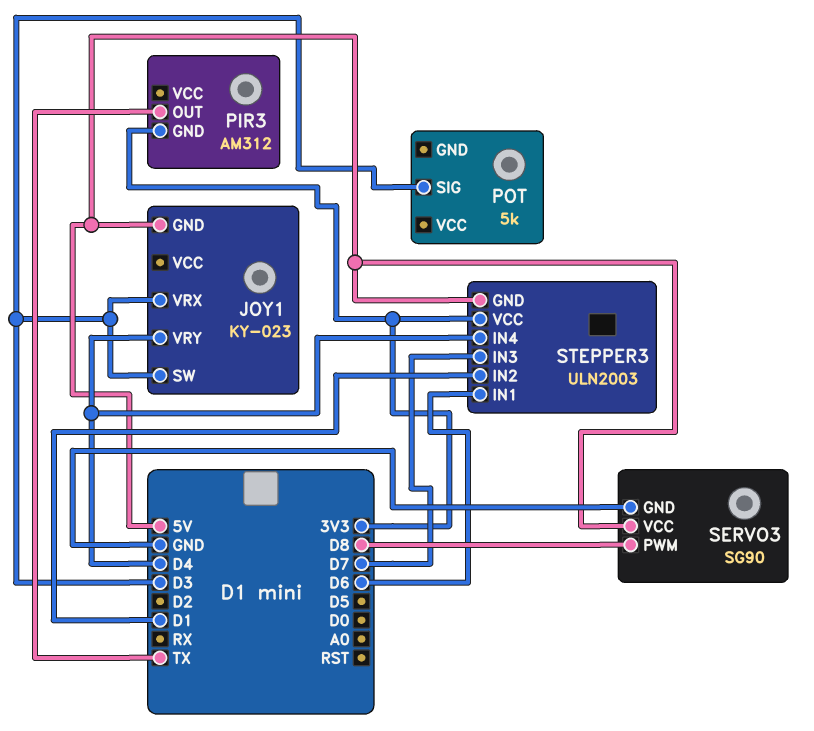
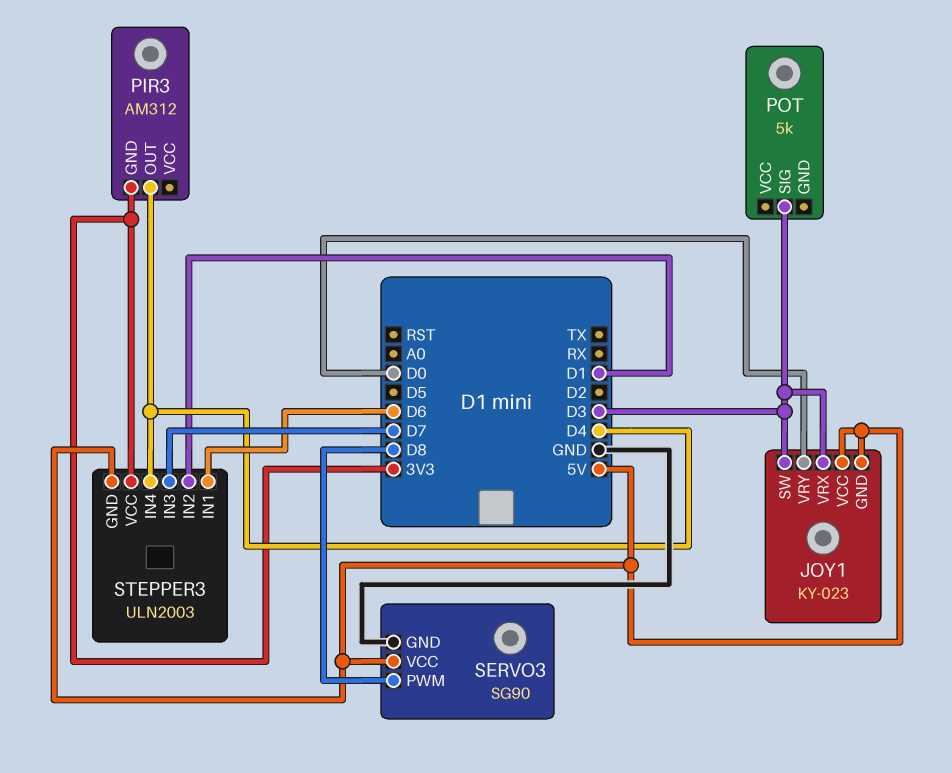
JOY1 pin VCC: none -> 5V
JOY1 pin VRY: D4 -> D0
PIR3 pin OUT: TX -> D4

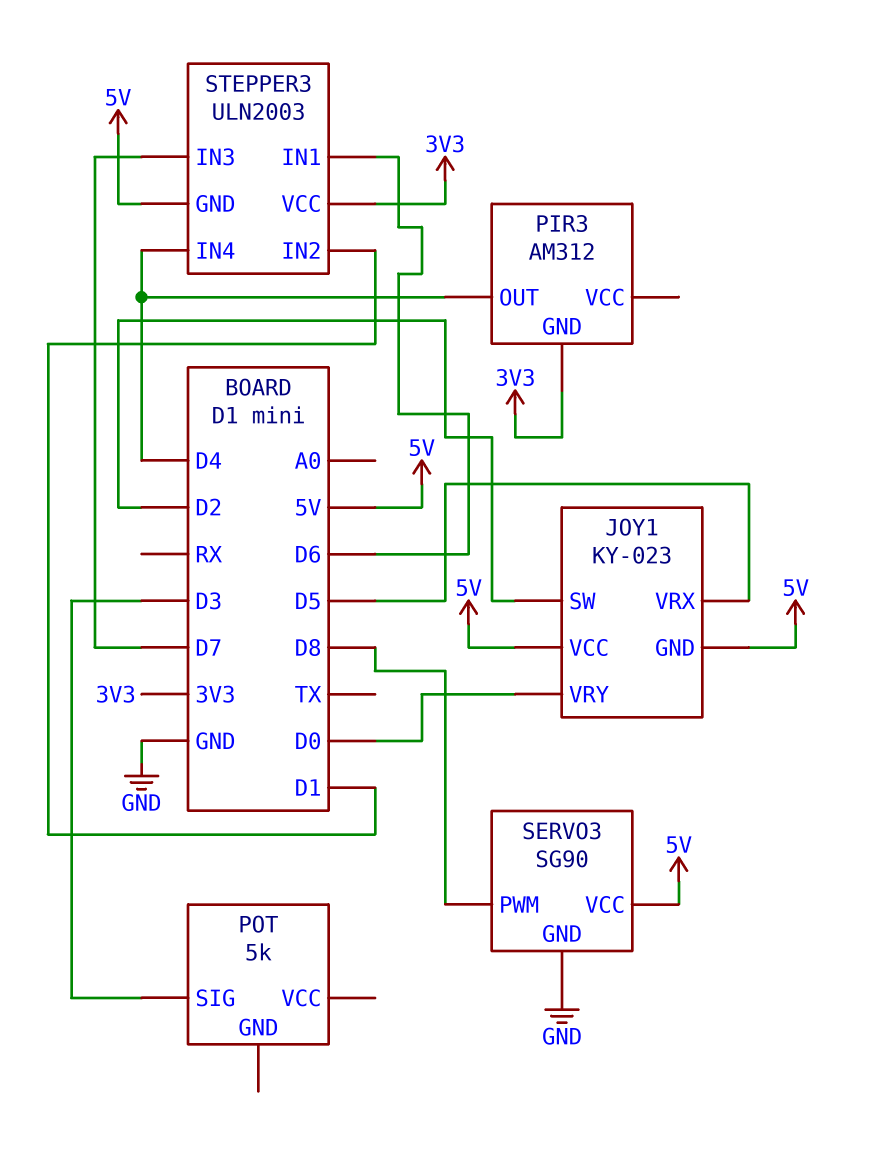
JOY1 pin SW: D3 -> D2
JOY1 pin VRX: D3 -> D5

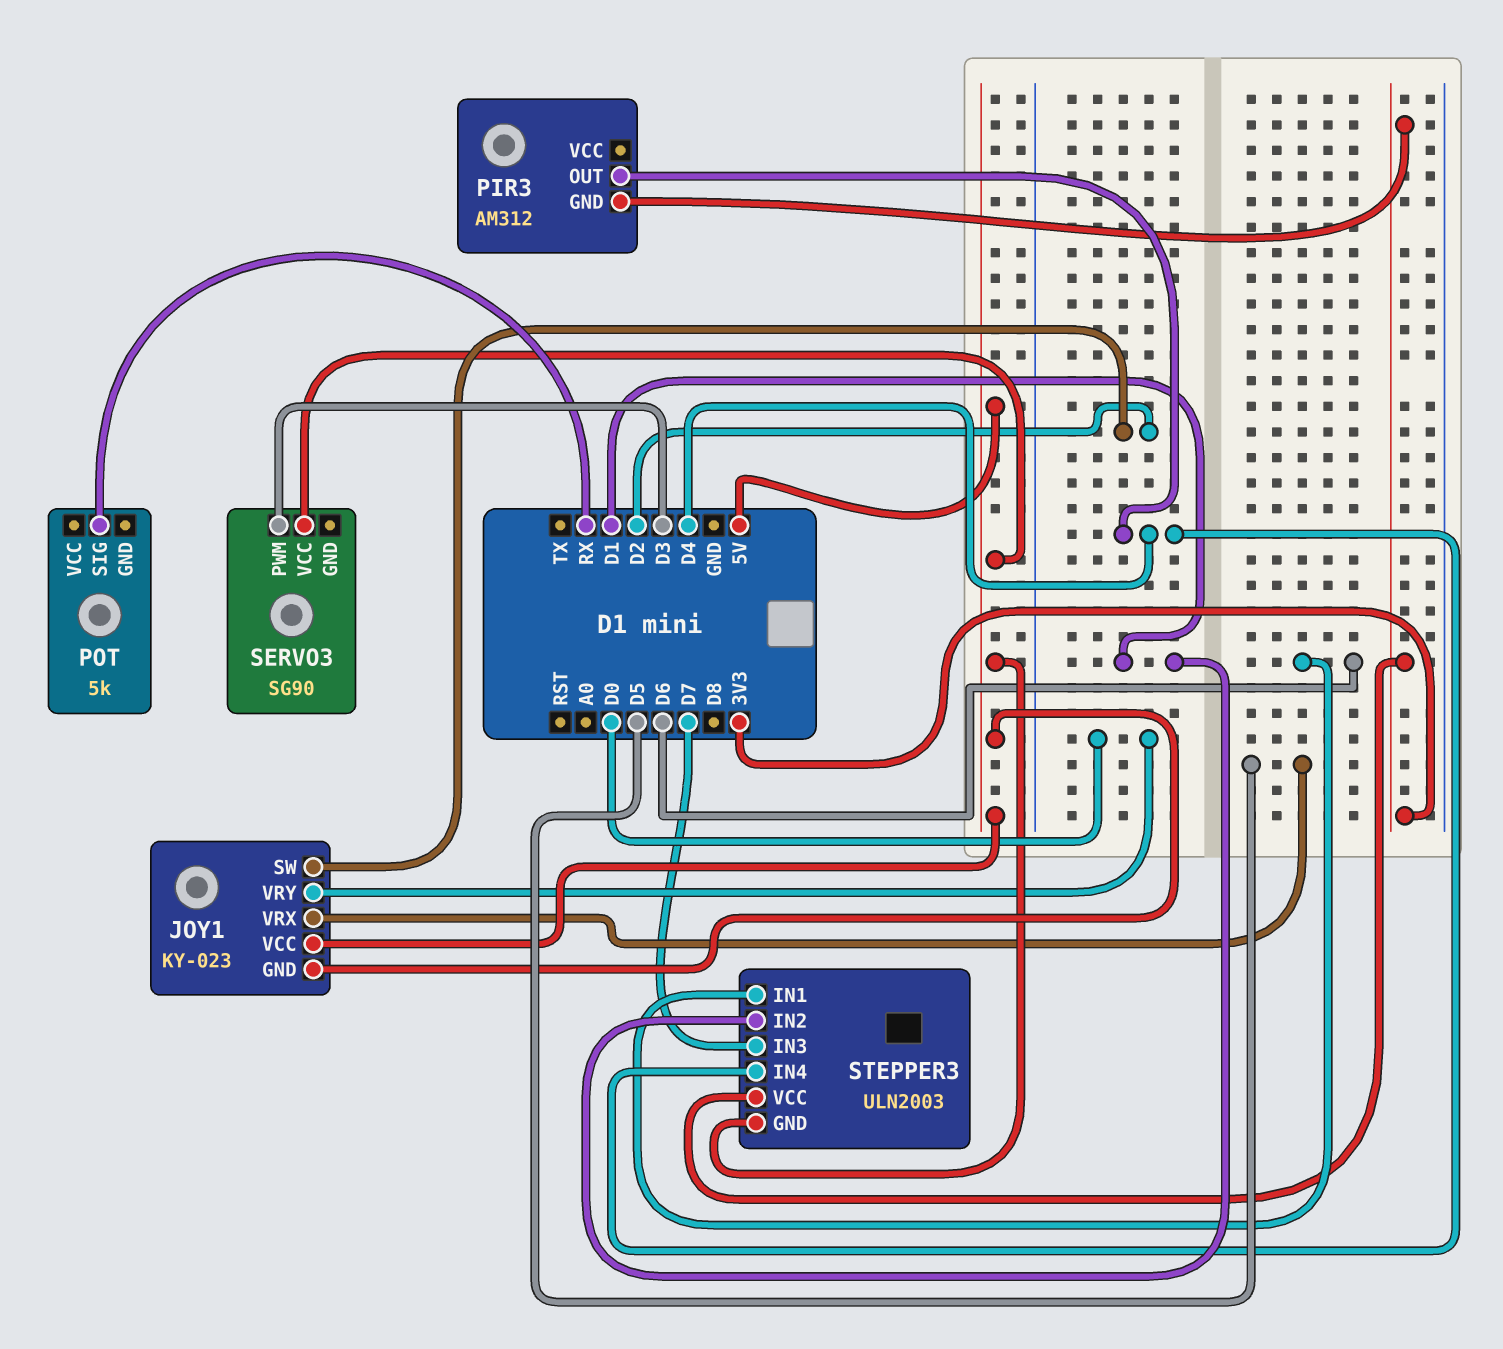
POT pin SIG: D3 -> RX
SERVO3 pin GND: GND -> none
SERVO3 pin PWM: D8 -> D3

